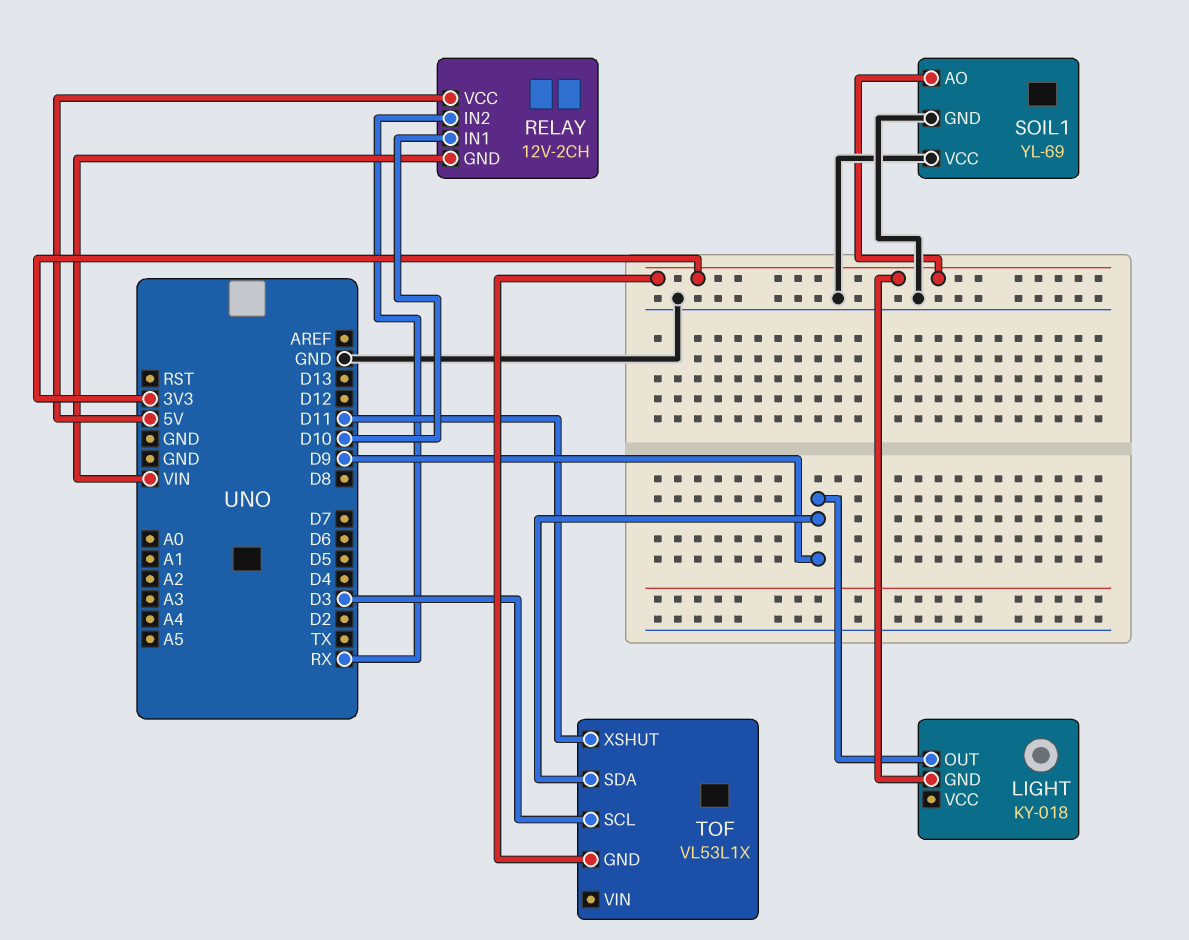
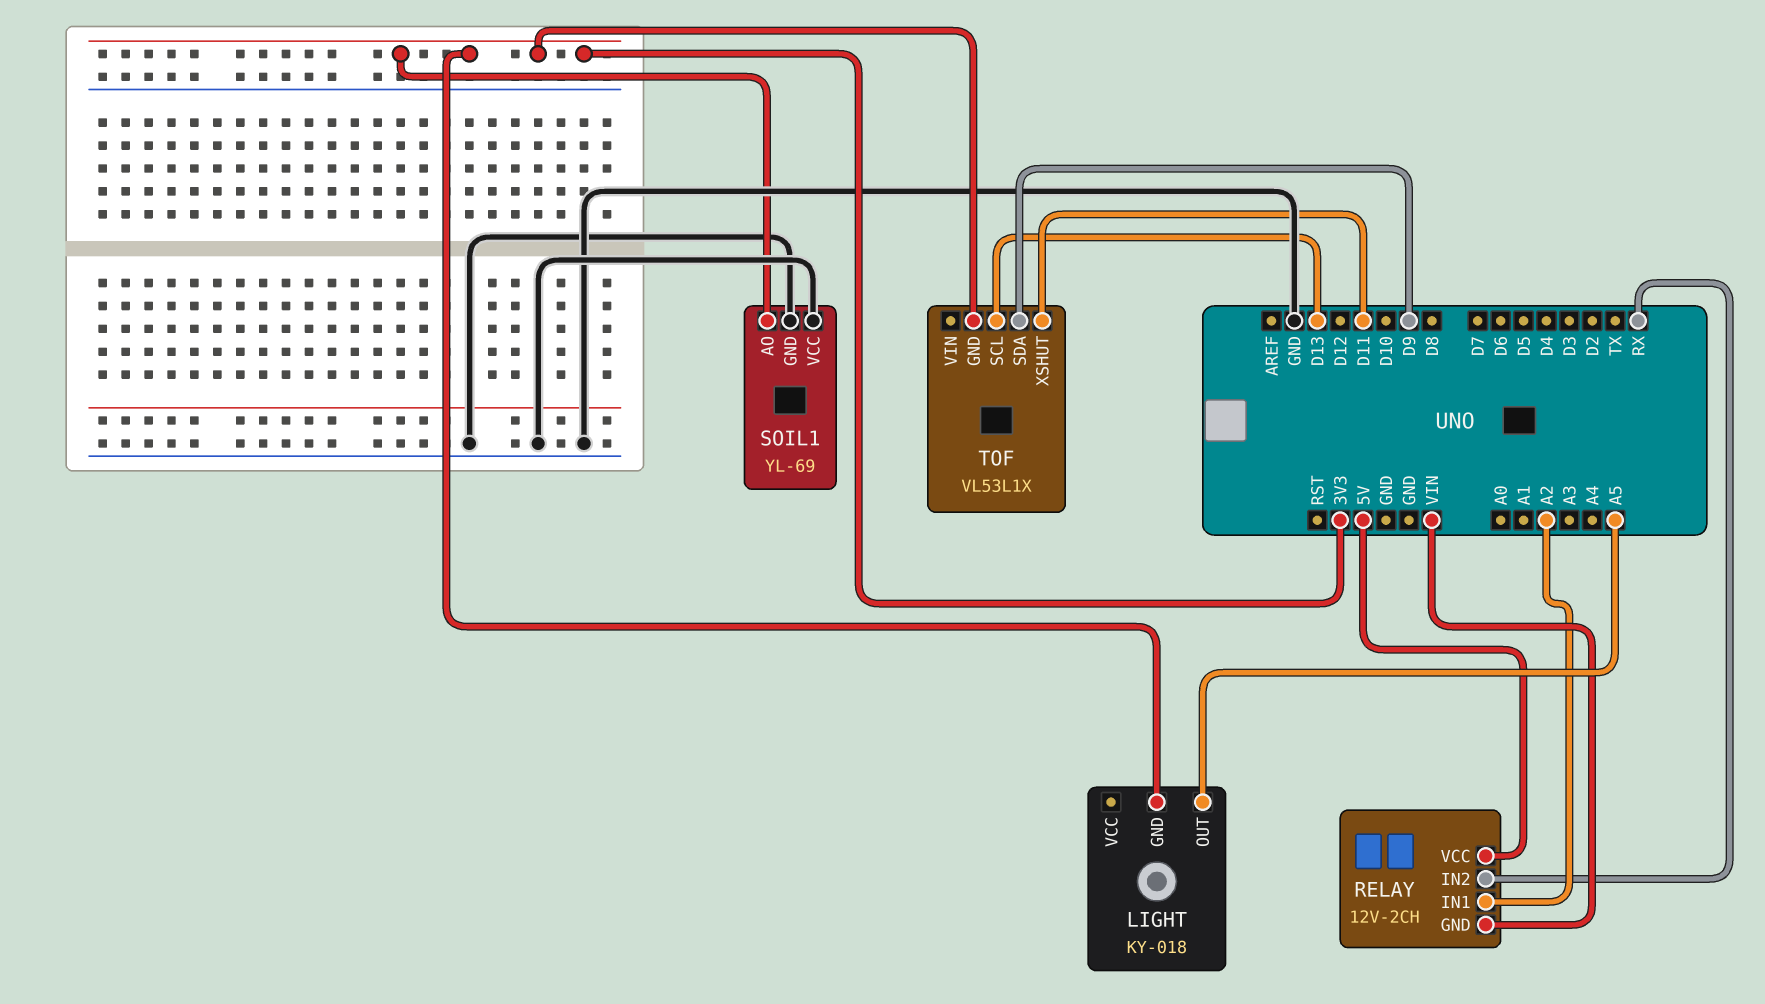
LIGHT pin OUT: D9 -> A5
RELAY pin IN1: D10 -> A2
TOF pin SCL: D3 -> D13

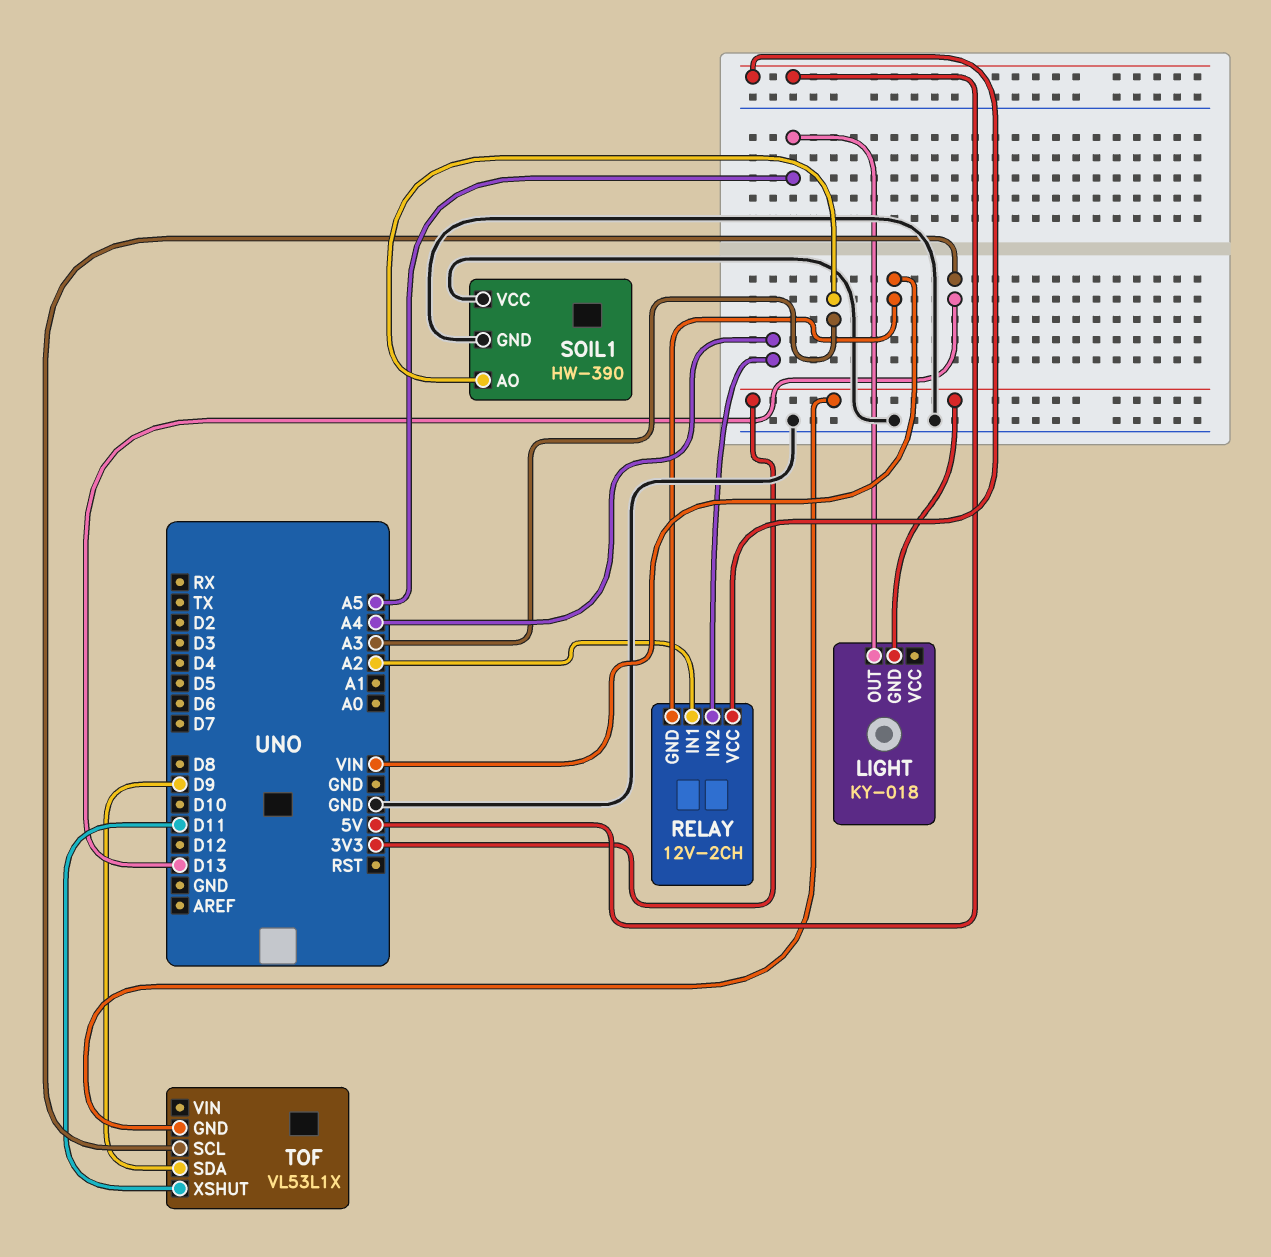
RELAY pin IN2: RX -> A4
SOIL1: YL-69 -> HW-390
SOIL1 pin AO: 3V3 -> A3

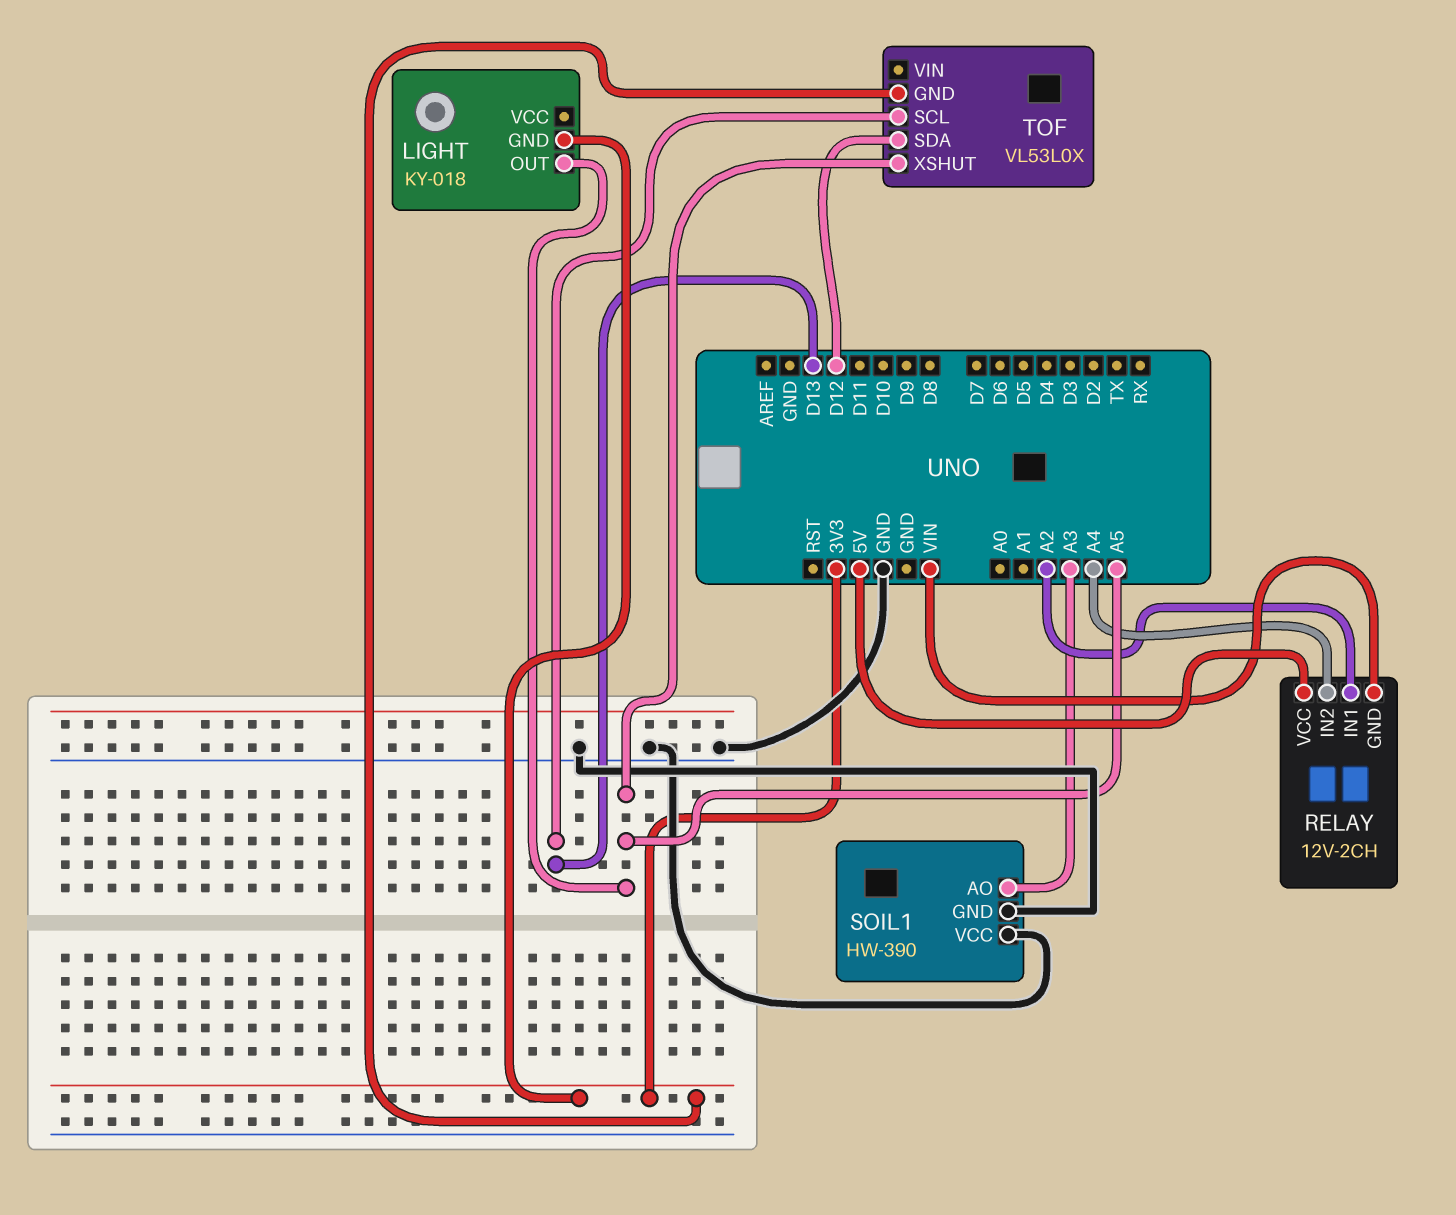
TOF: VL53L1X -> VL53L0X
TOF pin SDA: D9 -> D12
TOF pin XSHUT: D11 -> A5

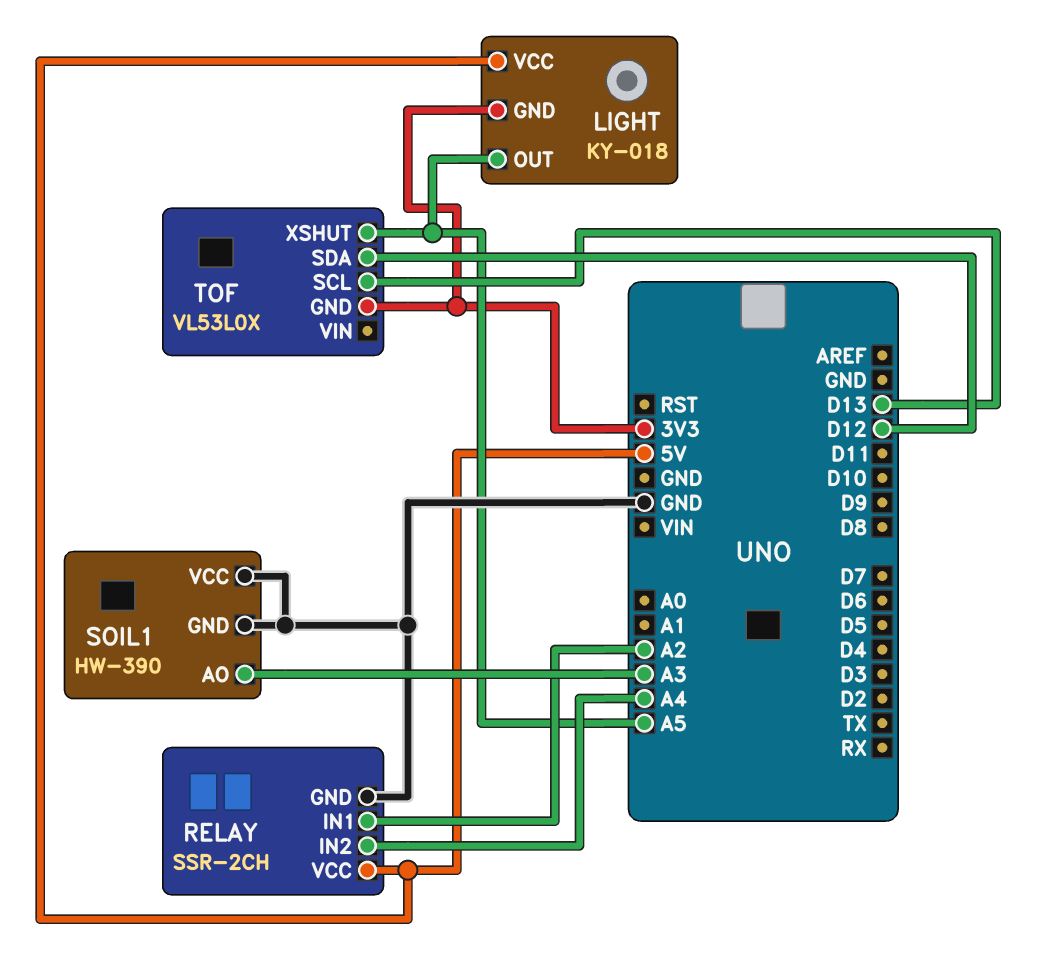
LIGHT pin VCC: none -> 5V
RELAY: 12V-2CH -> SSR-2CH
RELAY pin GND: VIN -> GND

